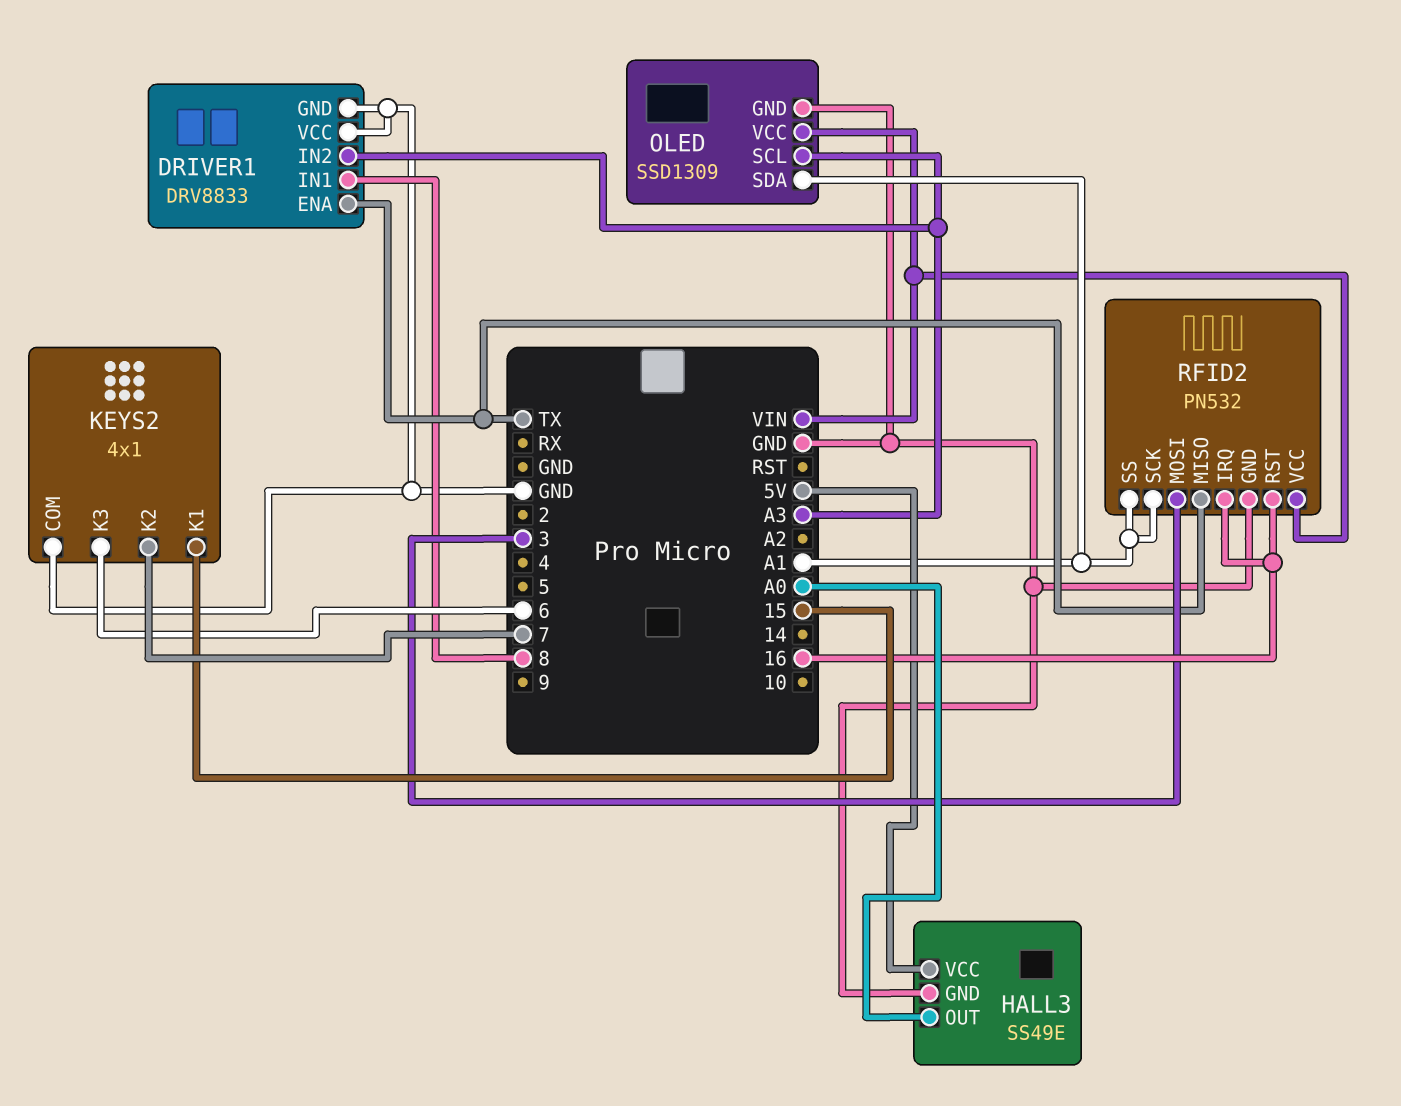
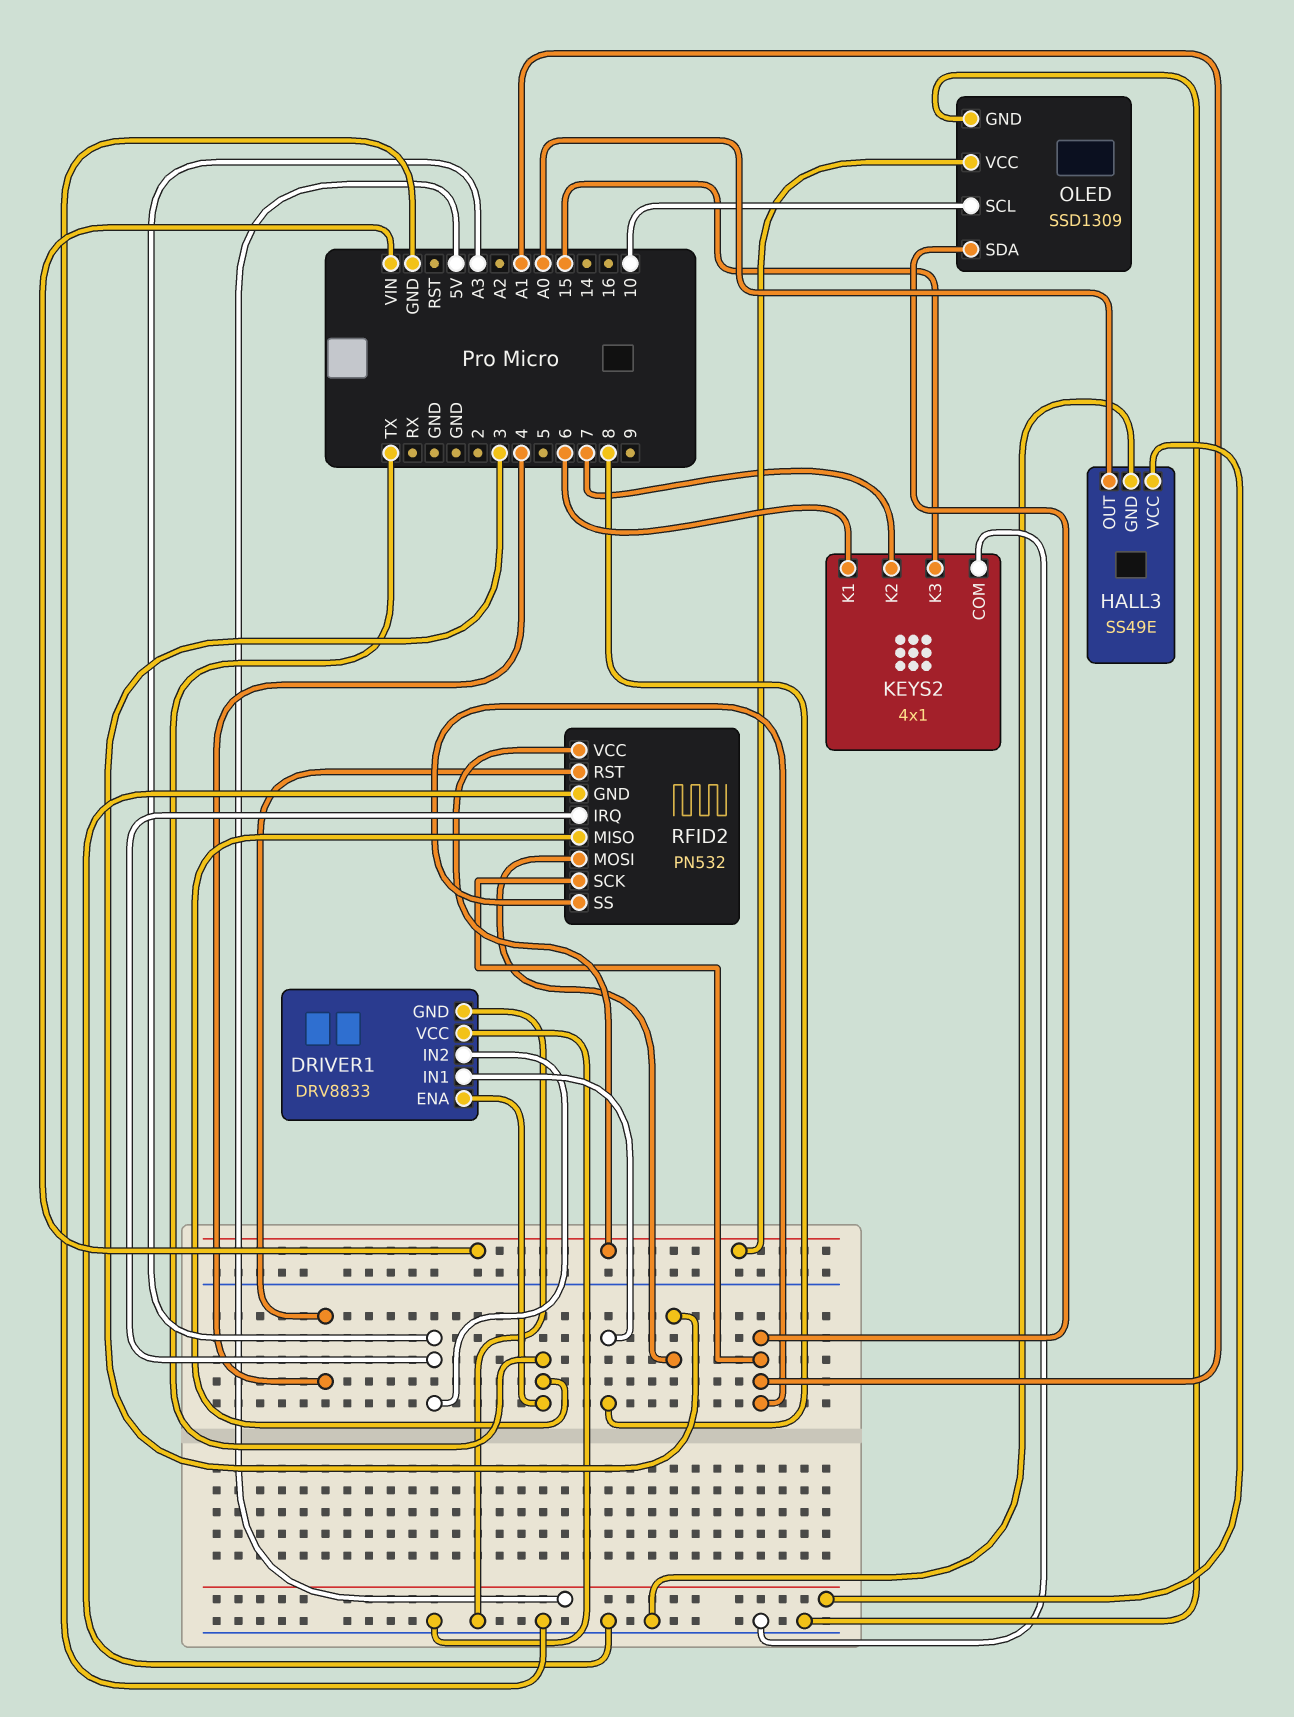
KEYS2 pin K1: 15 -> 6
KEYS2 pin K3: 6 -> 15
OLED pin SCL: A3 -> 10
RFID2 pin IRQ: 16 -> A3
RFID2 pin RST: 16 -> 4

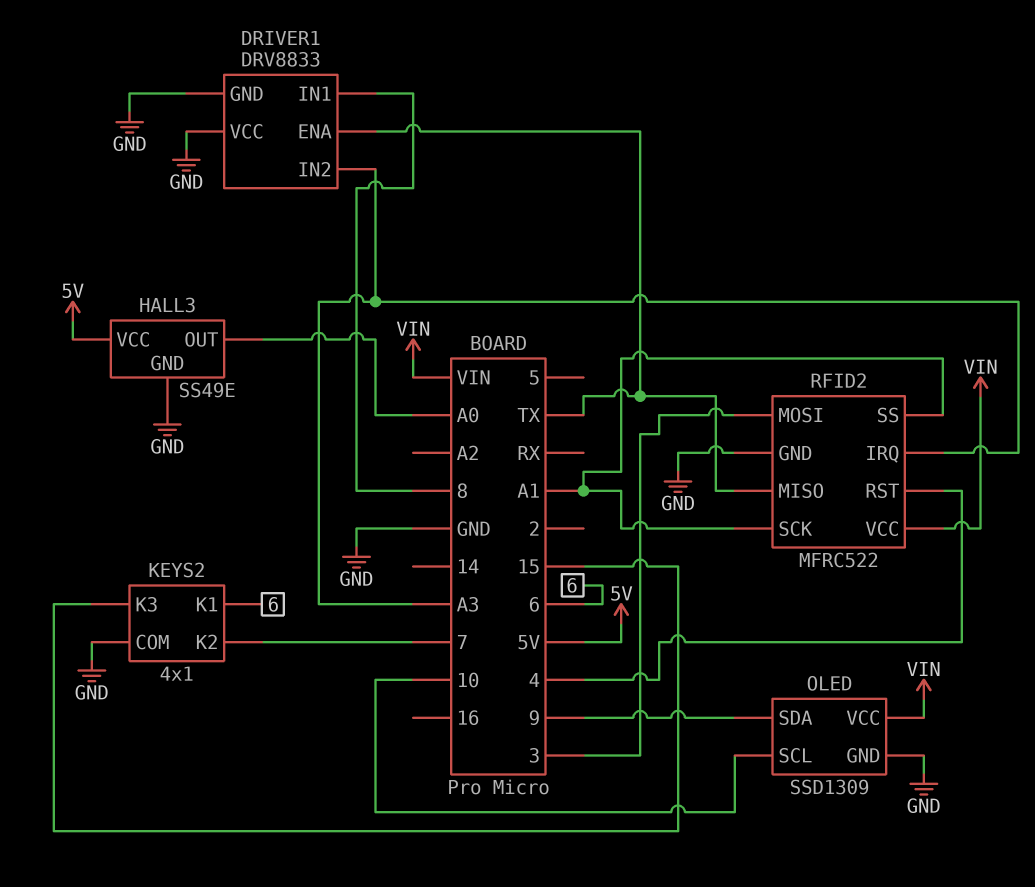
OLED pin SDA: A1 -> 9
RFID2: PN532 -> MFRC522

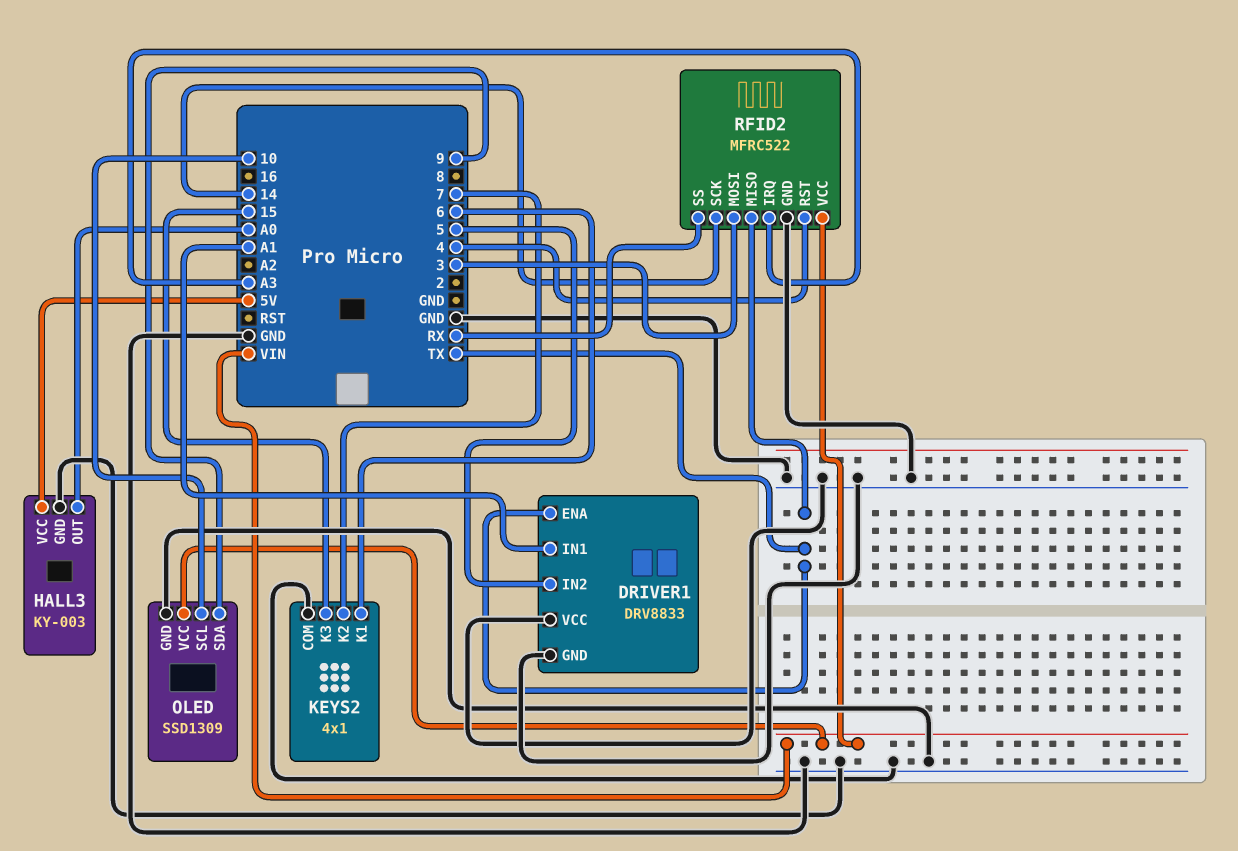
DRIVER1 pin IN1: 8 -> A1
DRIVER1 pin IN2: A3 -> 5
HALL3: SS49E -> KY-003
RFID2 pin SCK: A1 -> 14
RFID2 pin SS: A1 -> RX

